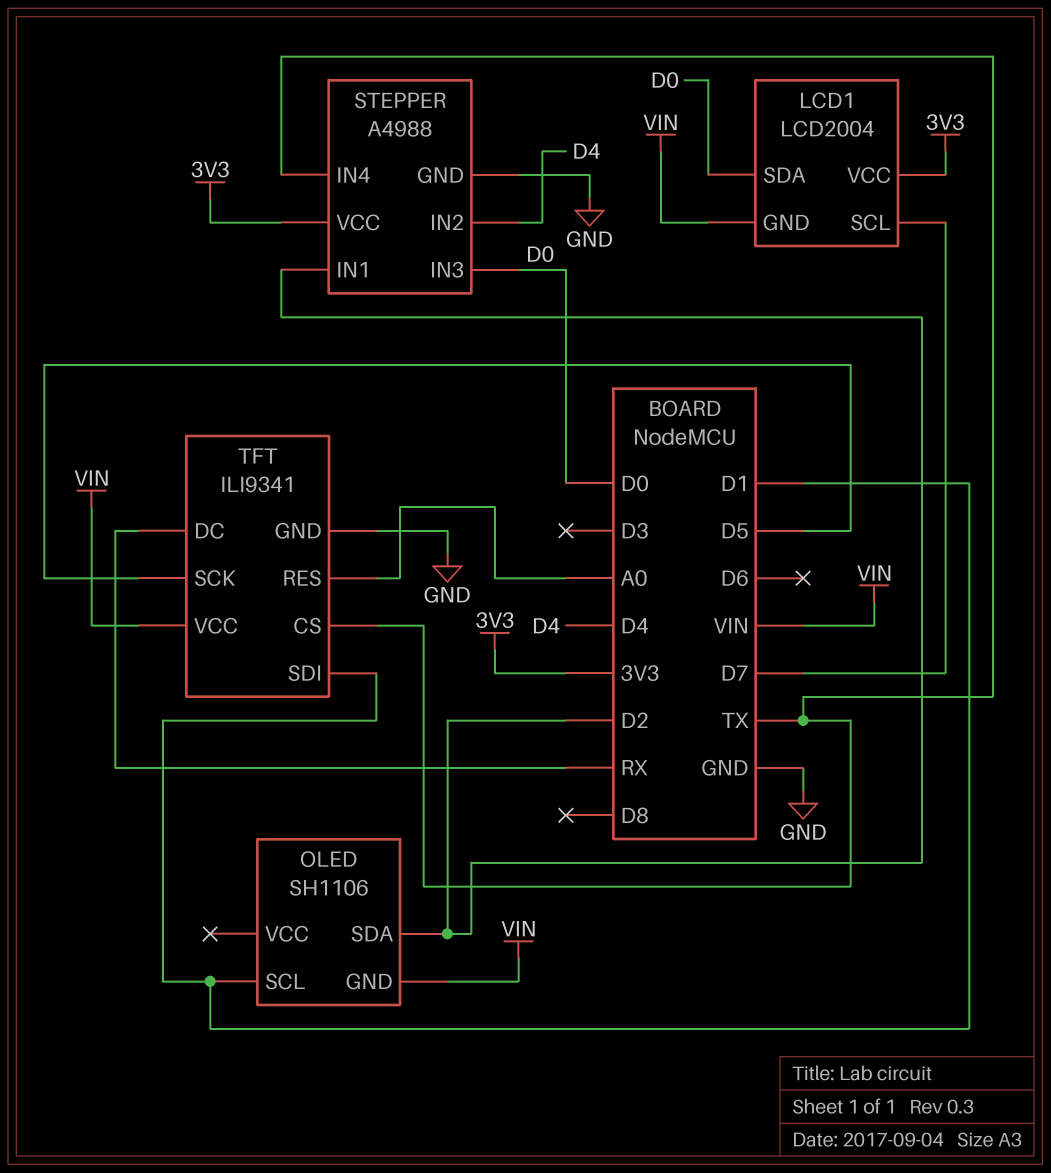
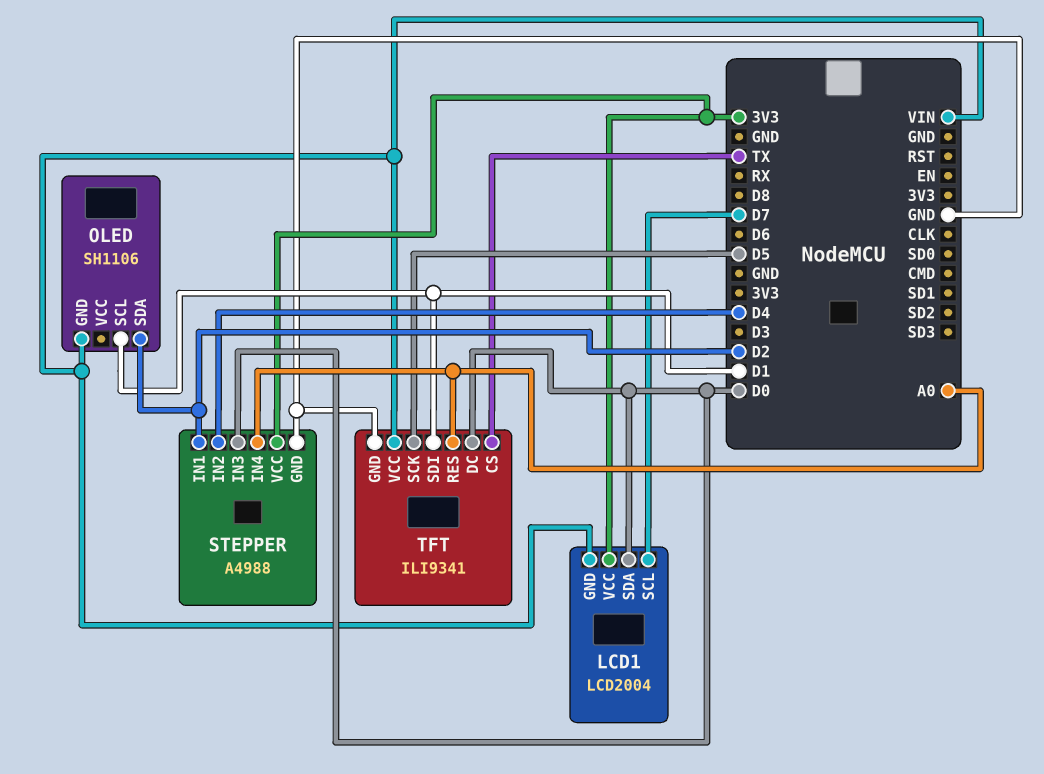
STEPPER pin IN4: TX -> A0
TFT pin DC: RX -> D0

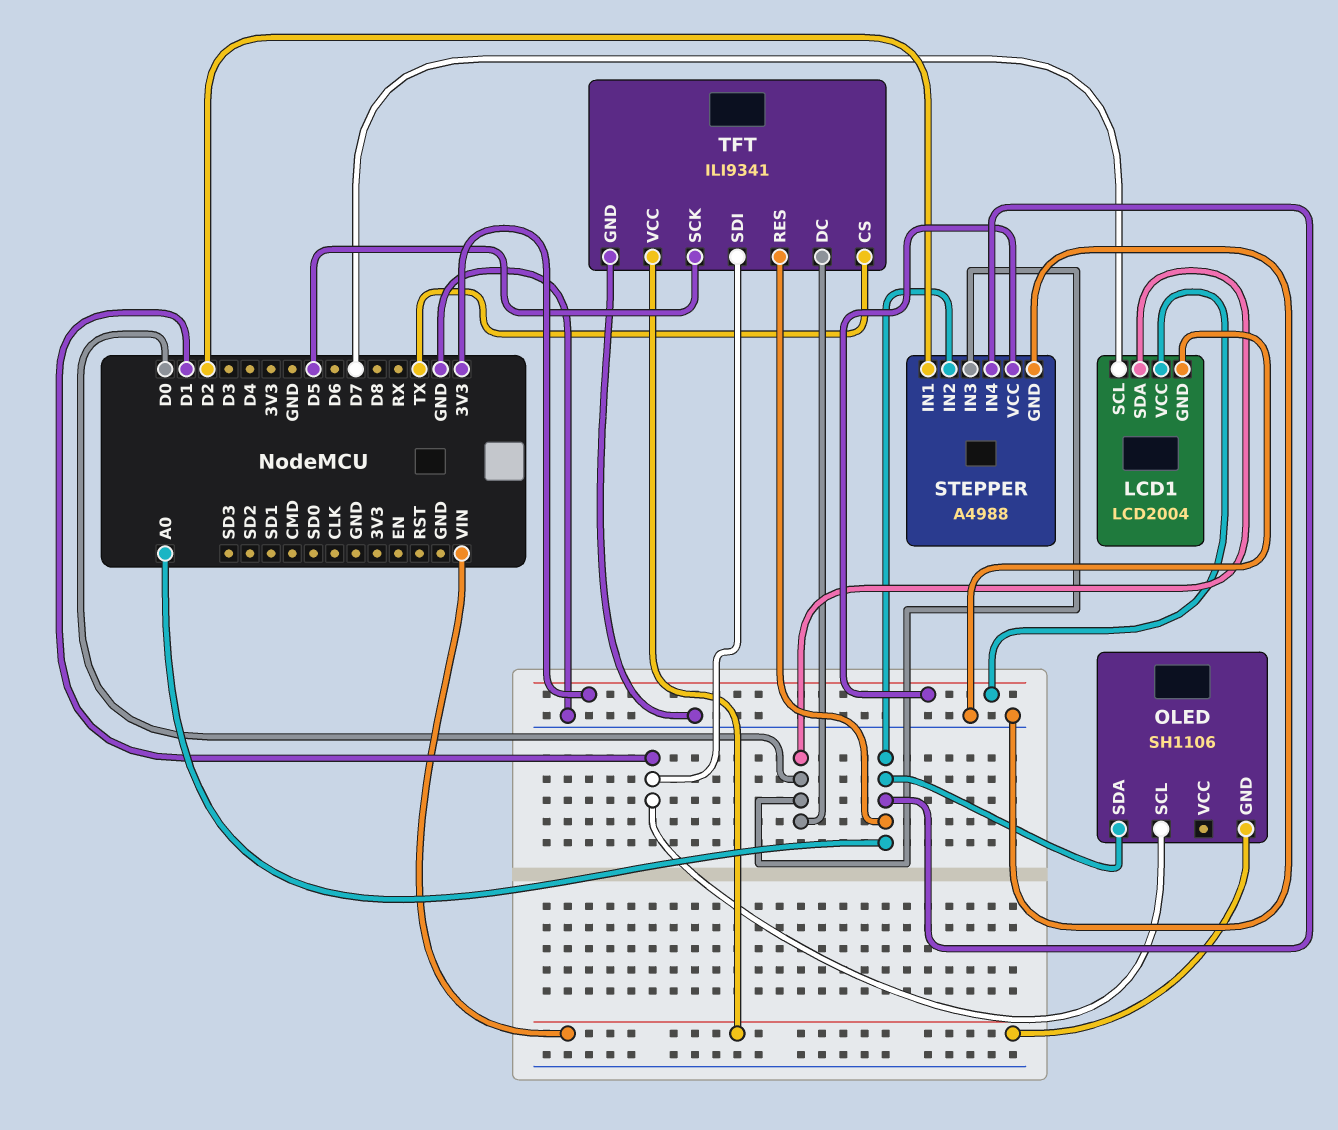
LCD1 pin GND: VIN -> GND
OLED pin SDA: D2 -> A0
STEPPER pin IN2: D4 -> A0

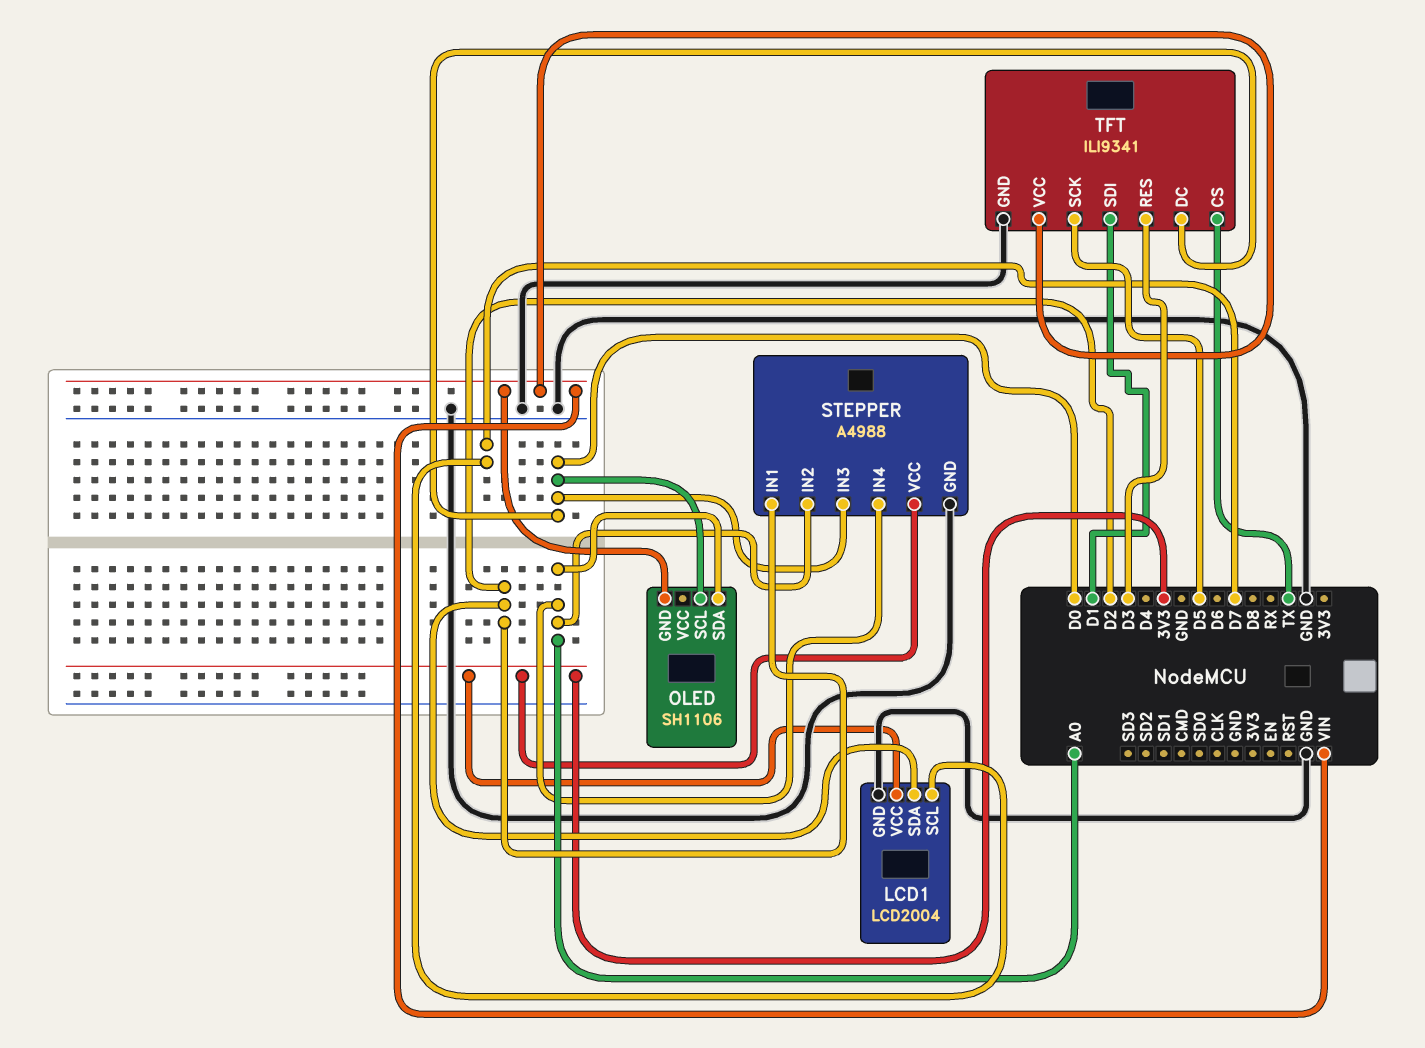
LCD1 pin SDA: D0 -> D2
OLED pin SCL: D1 -> D0
TFT pin RES: A0 -> D3

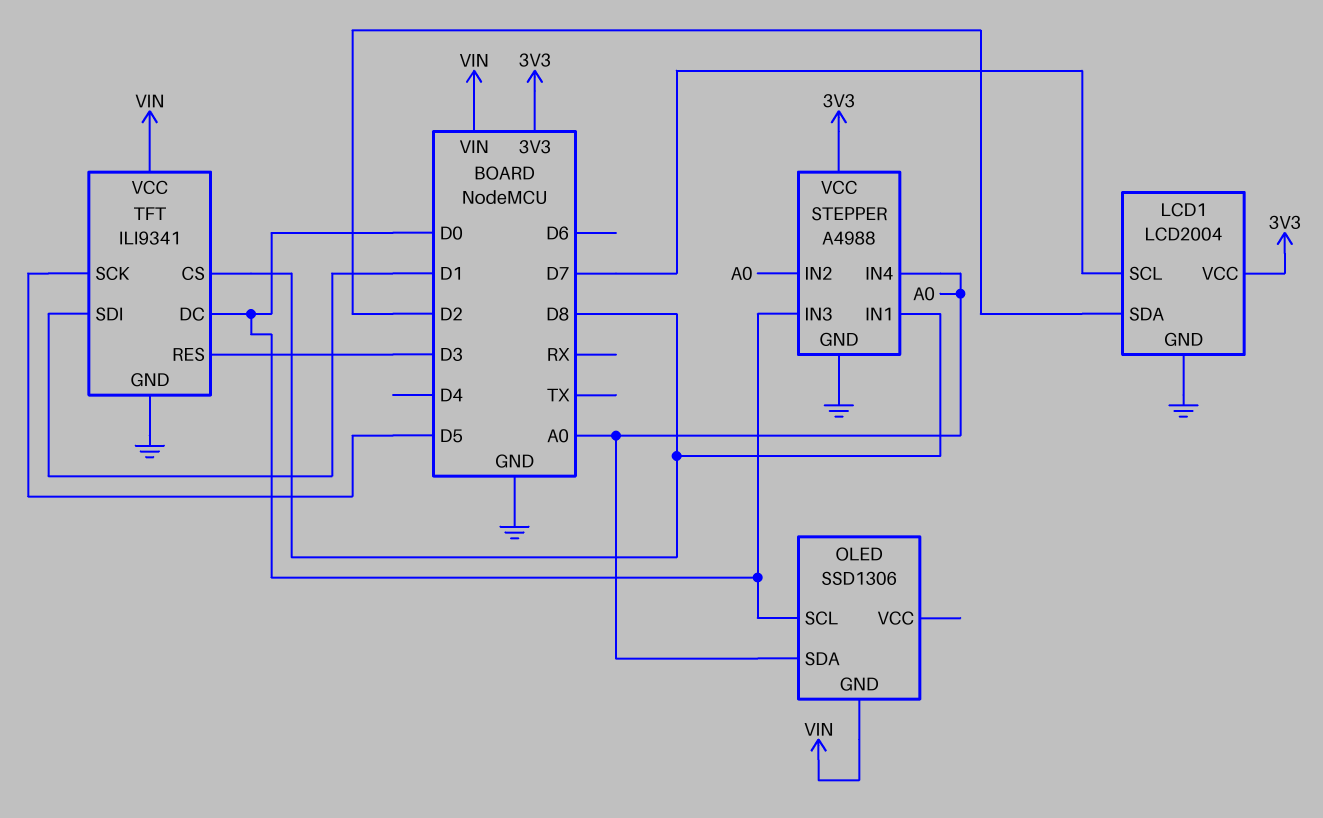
OLED: SH1106 -> SSD1306
STEPPER pin IN1: D2 -> D8
TFT pin CS: TX -> D8

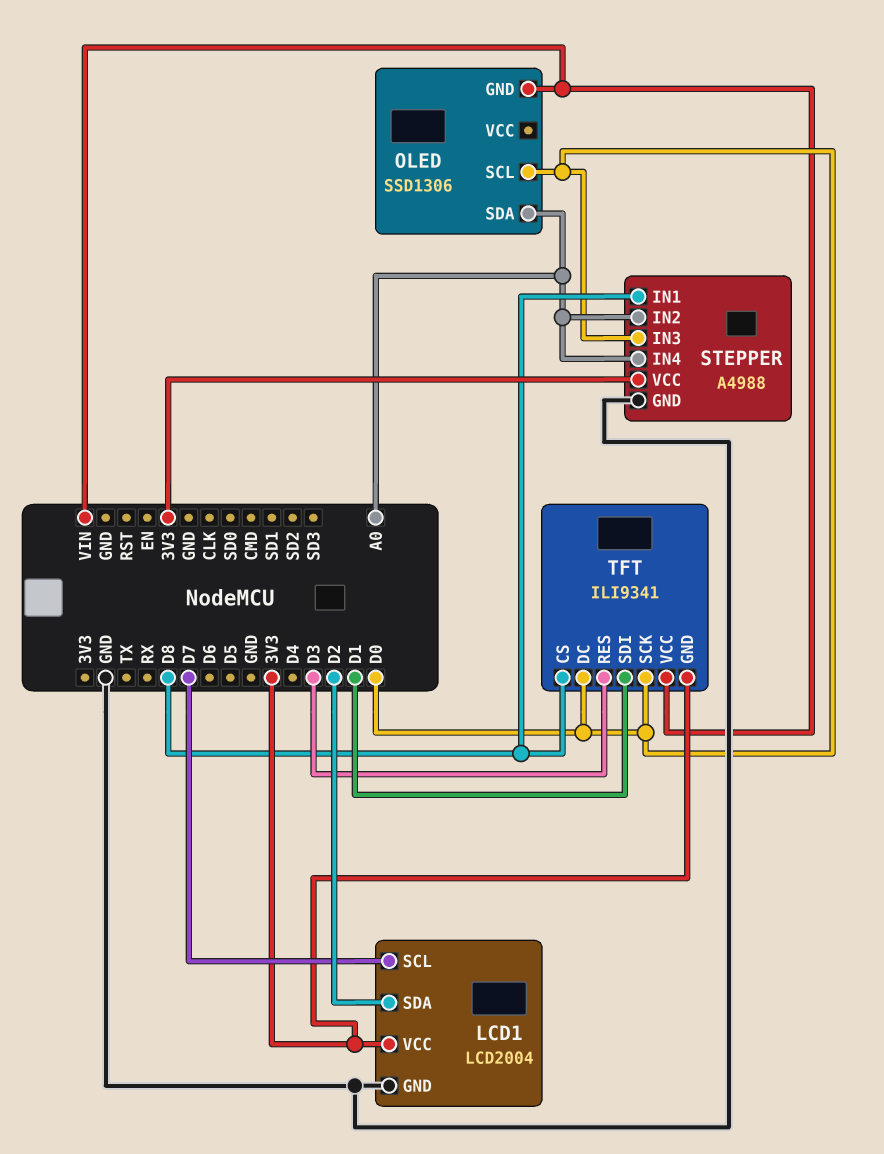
TFT pin GND: GND -> 3V3
TFT pin SCK: D5 -> D0

